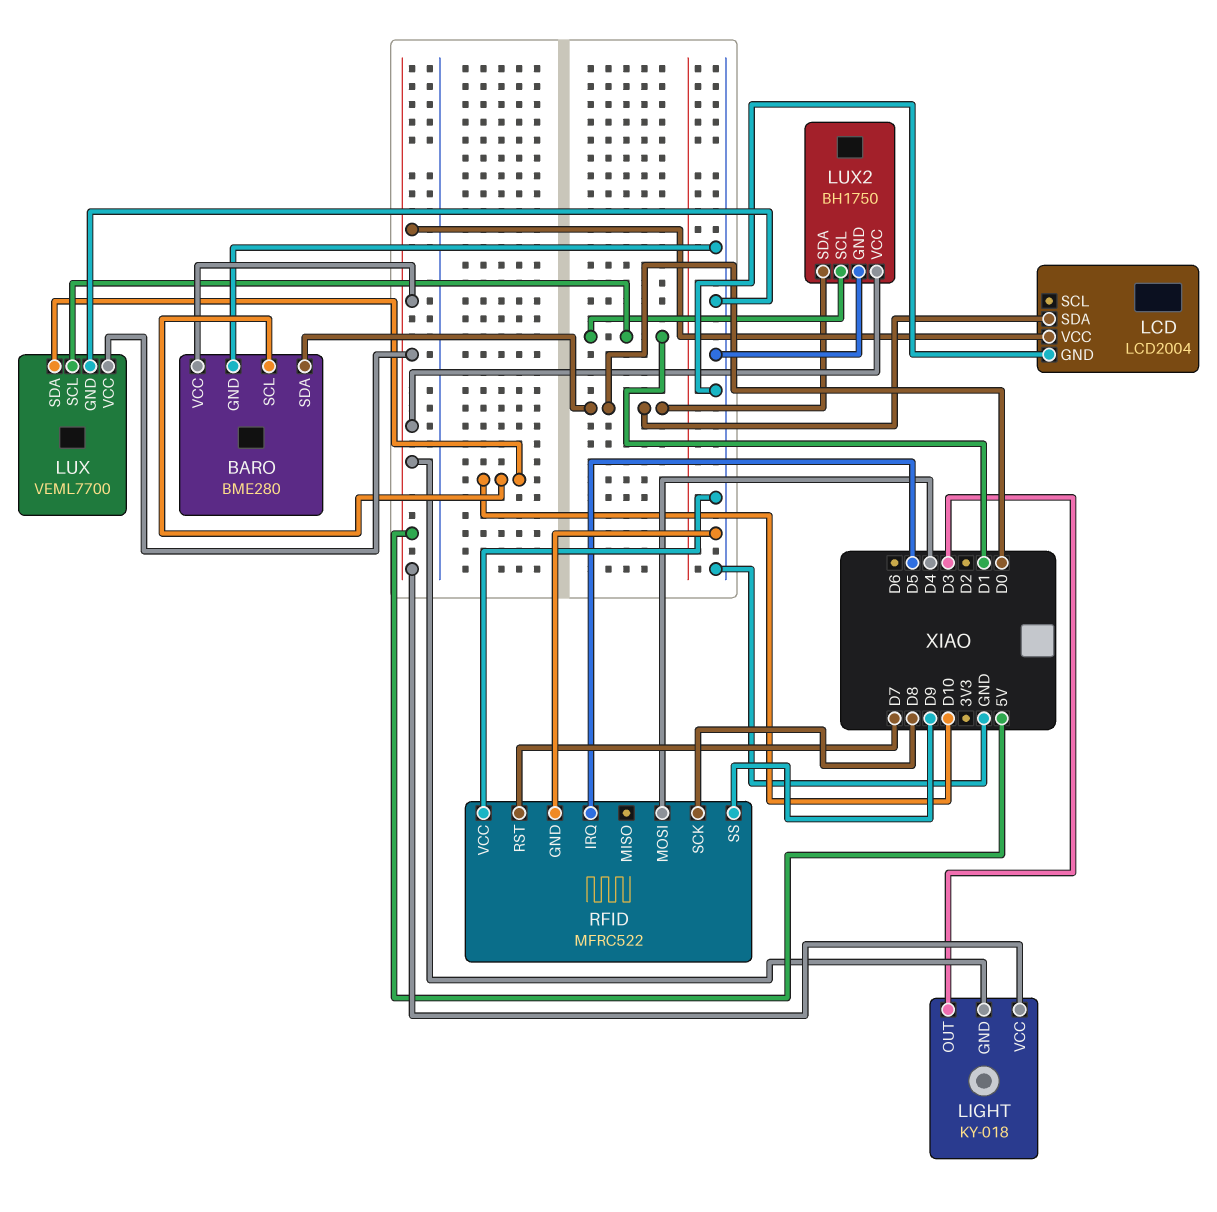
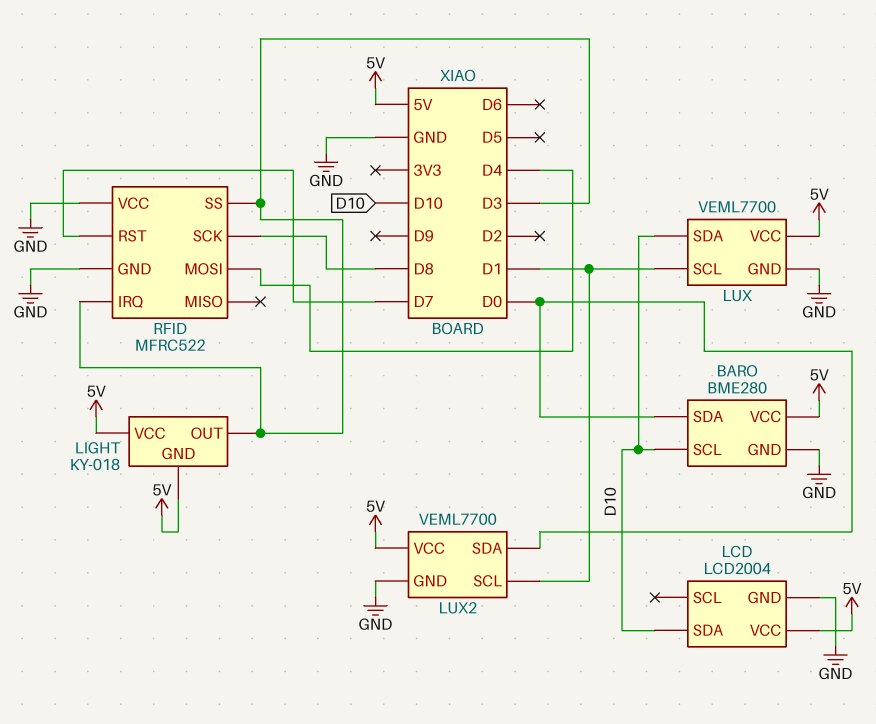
LCD pin SDA: D0 -> D10
LUX2: BH1750 -> VEML7700
RFID pin IRQ: D5 -> D3
RFID pin SS: D9 -> D3

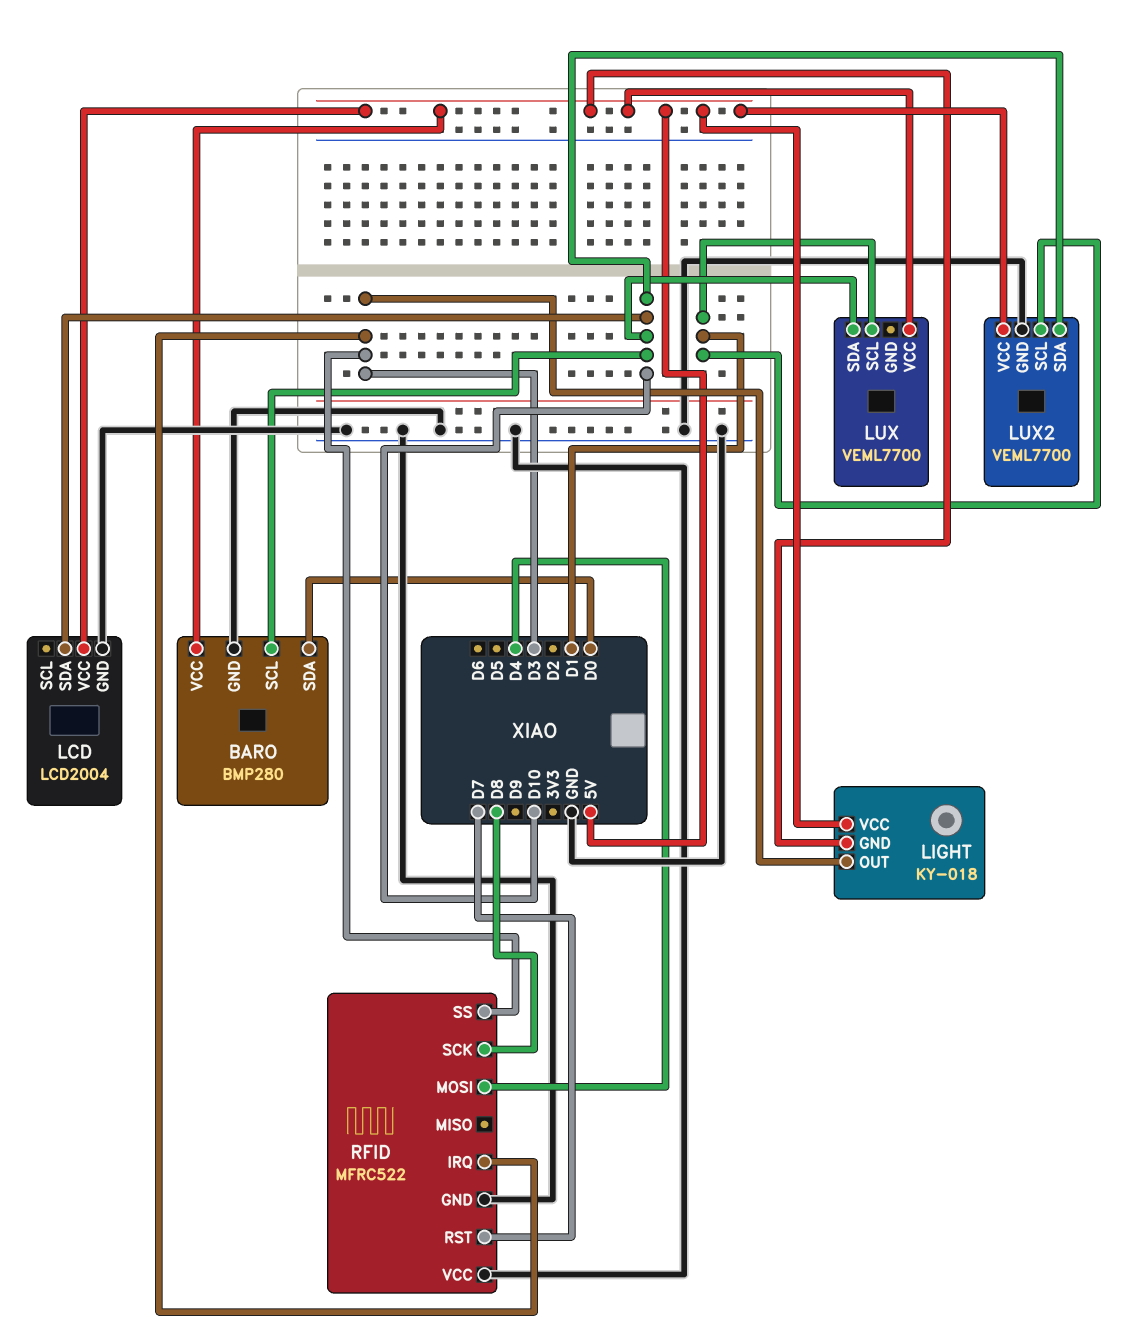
BARO: BME280 -> BMP280
LUX pin GND: GND -> none
LUX2 pin SDA: D0 -> D10

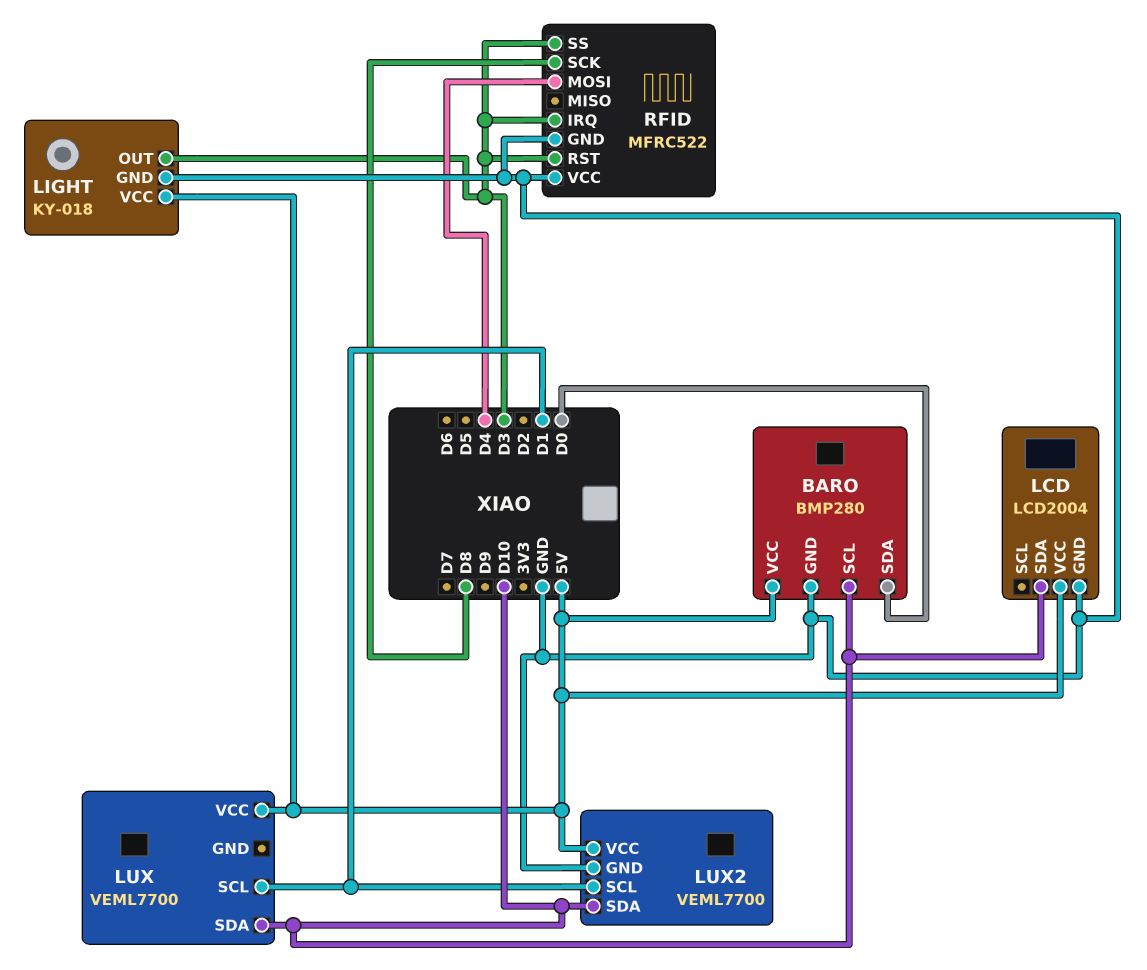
LIGHT pin GND: 5V -> GND
RFID pin RST: D7 -> D3

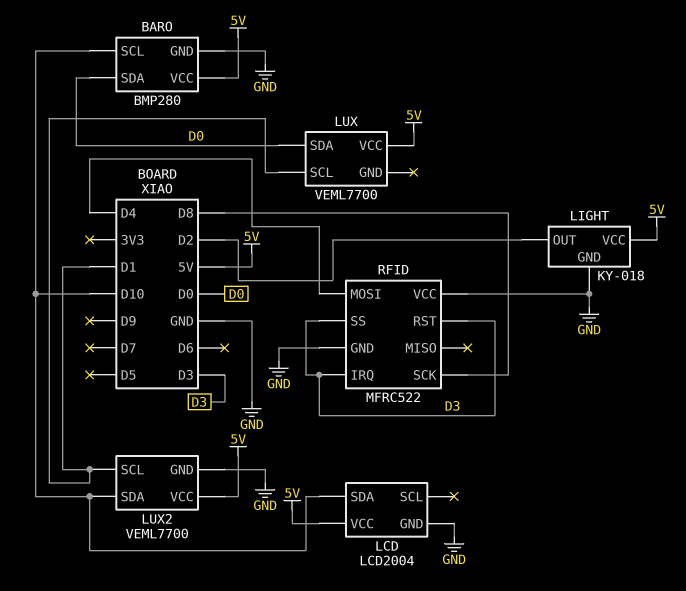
LIGHT pin OUT: D3 -> D2
LUX pin SDA: D10 -> D0

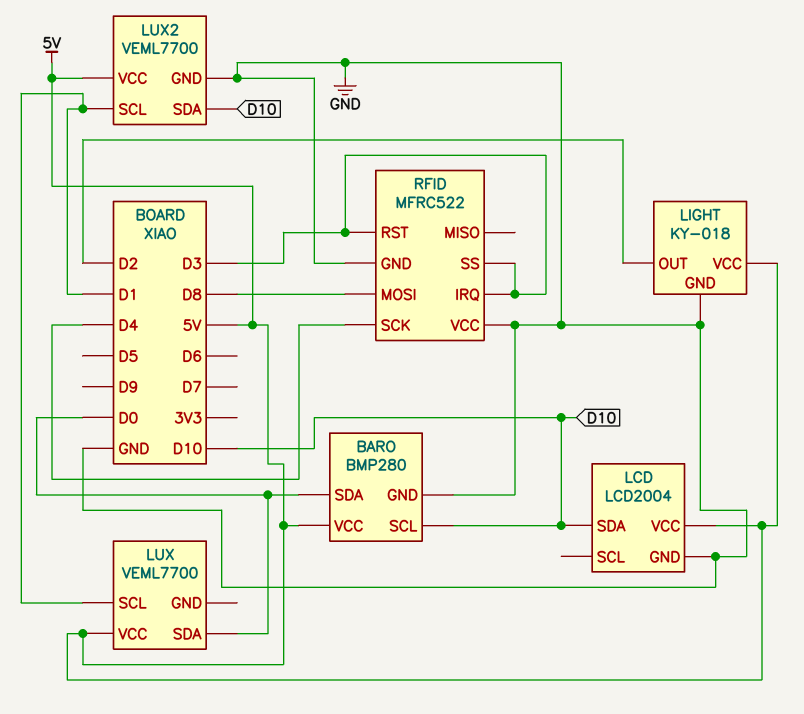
RFID pin MOSI: D4 -> D8
RFID pin SCK: D8 -> D4

